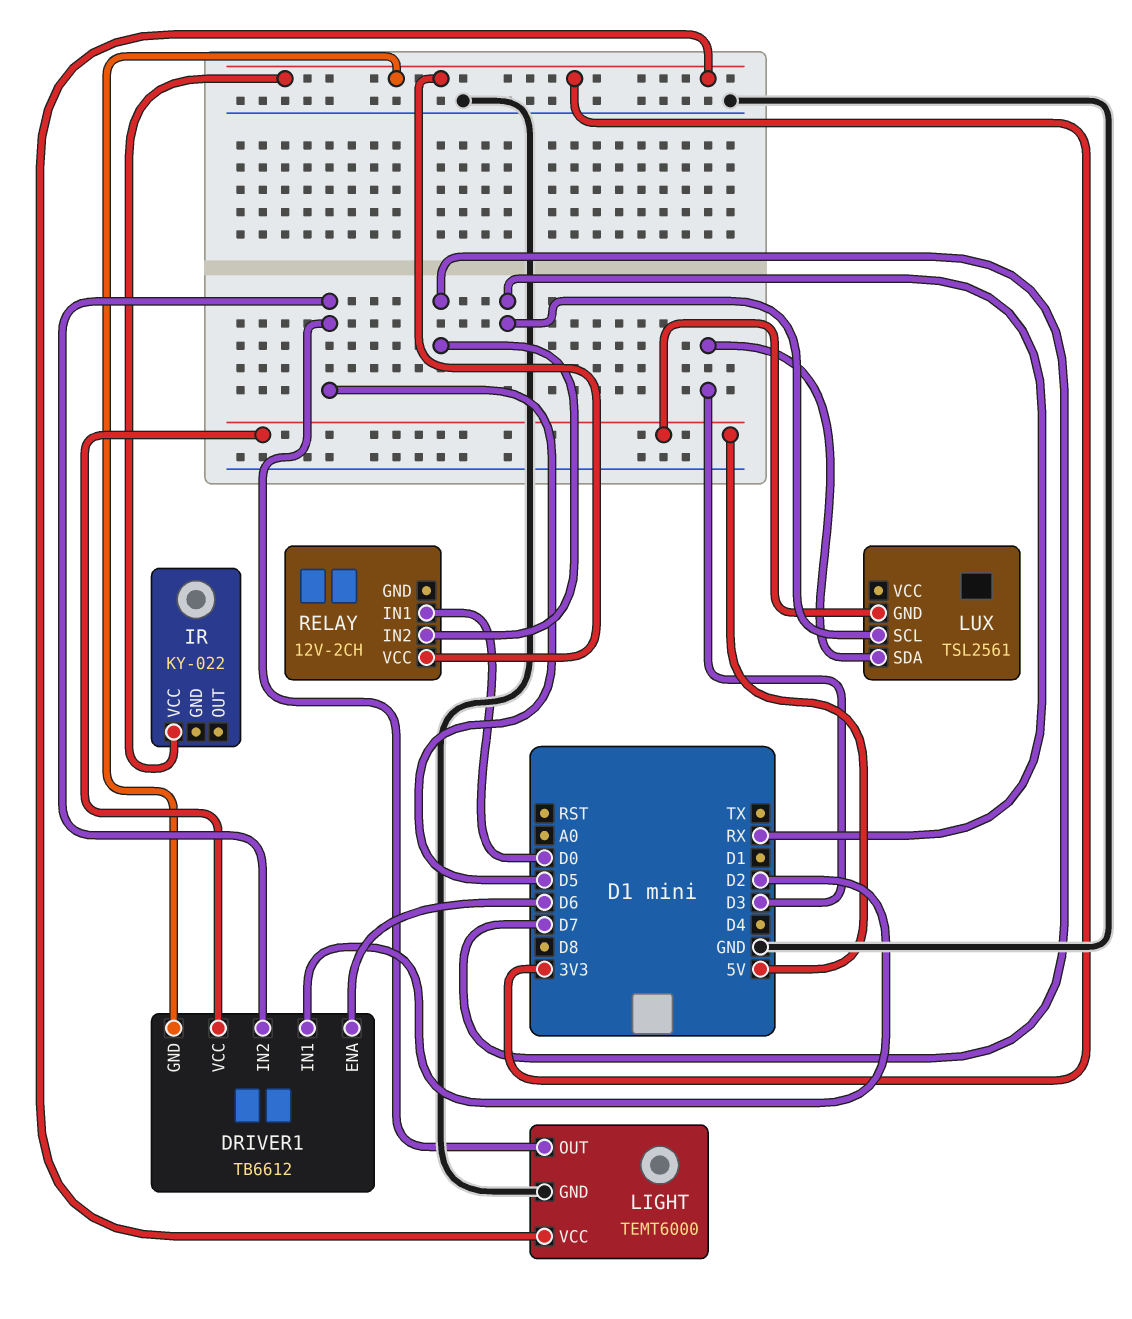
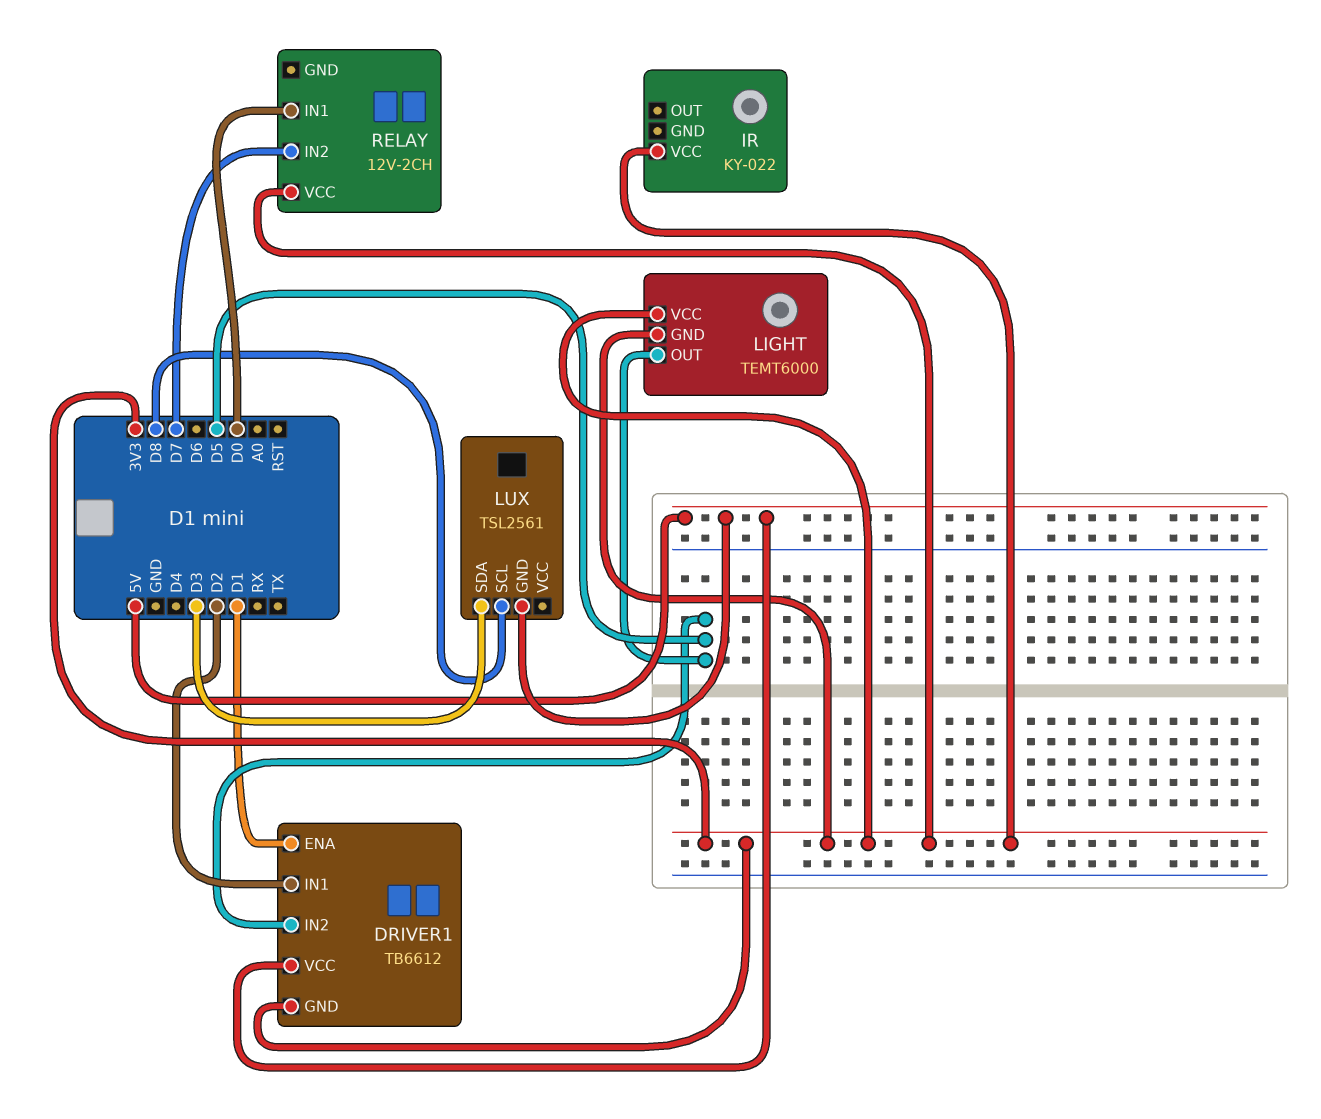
DRIVER1 pin ENA: D6 -> D1
LIGHT pin GND: GND -> 3V3
LUX pin SCL: RX -> D8

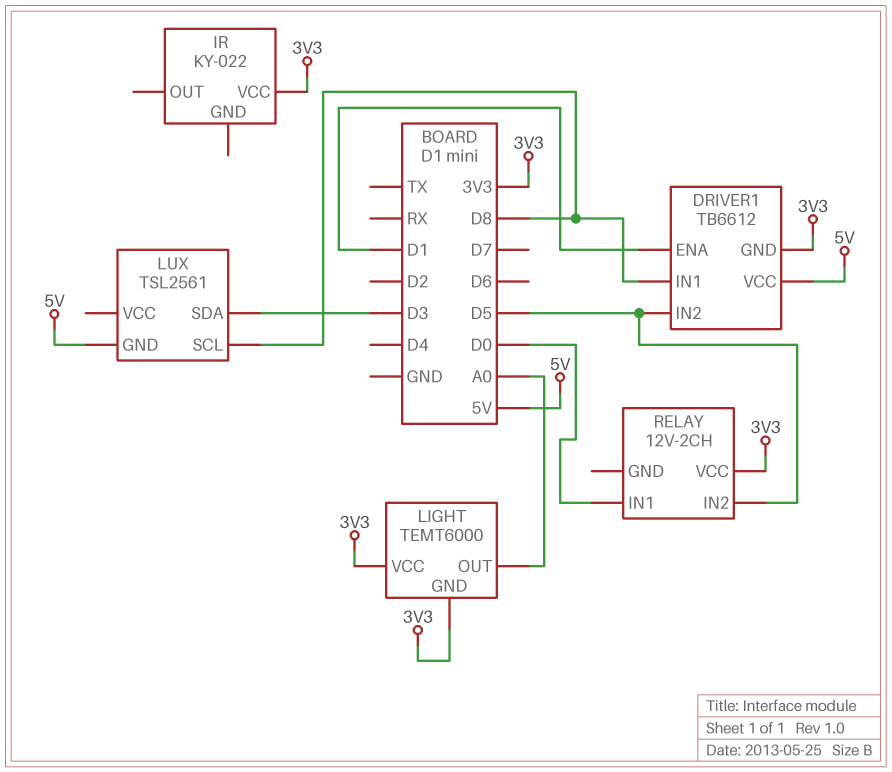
DRIVER1 pin IN1: D2 -> D8
LIGHT pin OUT: D5 -> A0
RELAY pin IN2: D7 -> D5

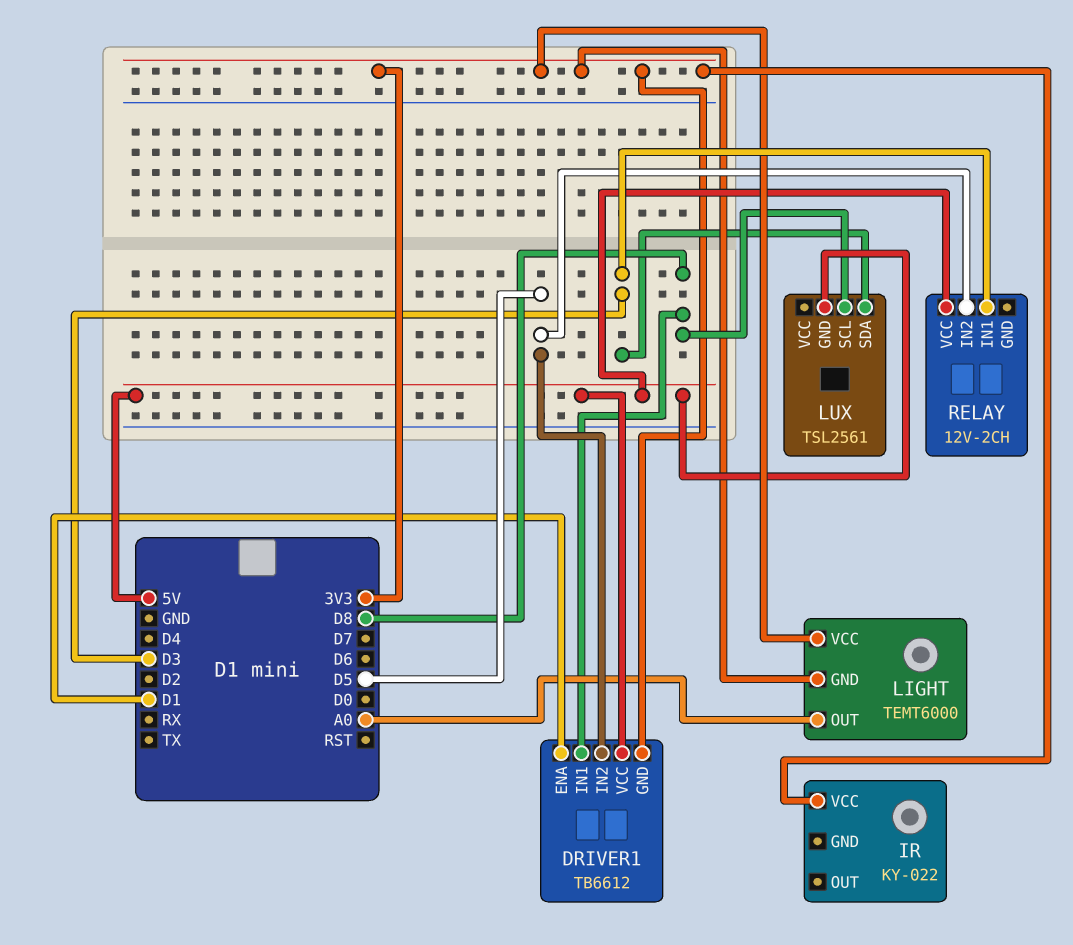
RELAY pin IN1: D0 -> D3
RELAY pin VCC: 3V3 -> 5V

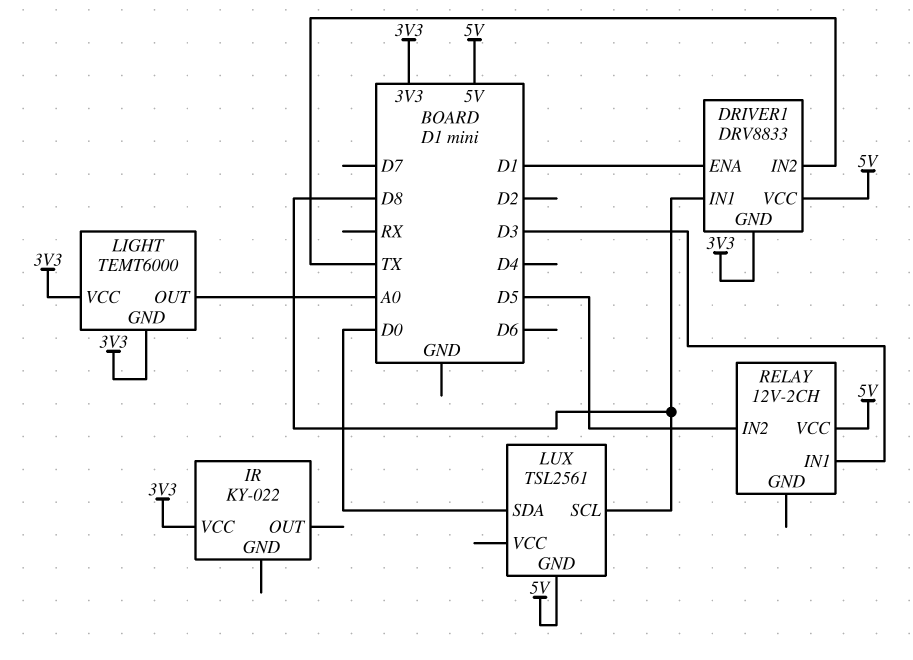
DRIVER1: TB6612 -> DRV8833
DRIVER1 pin IN2: D5 -> TX
LUX pin SDA: D3 -> D0

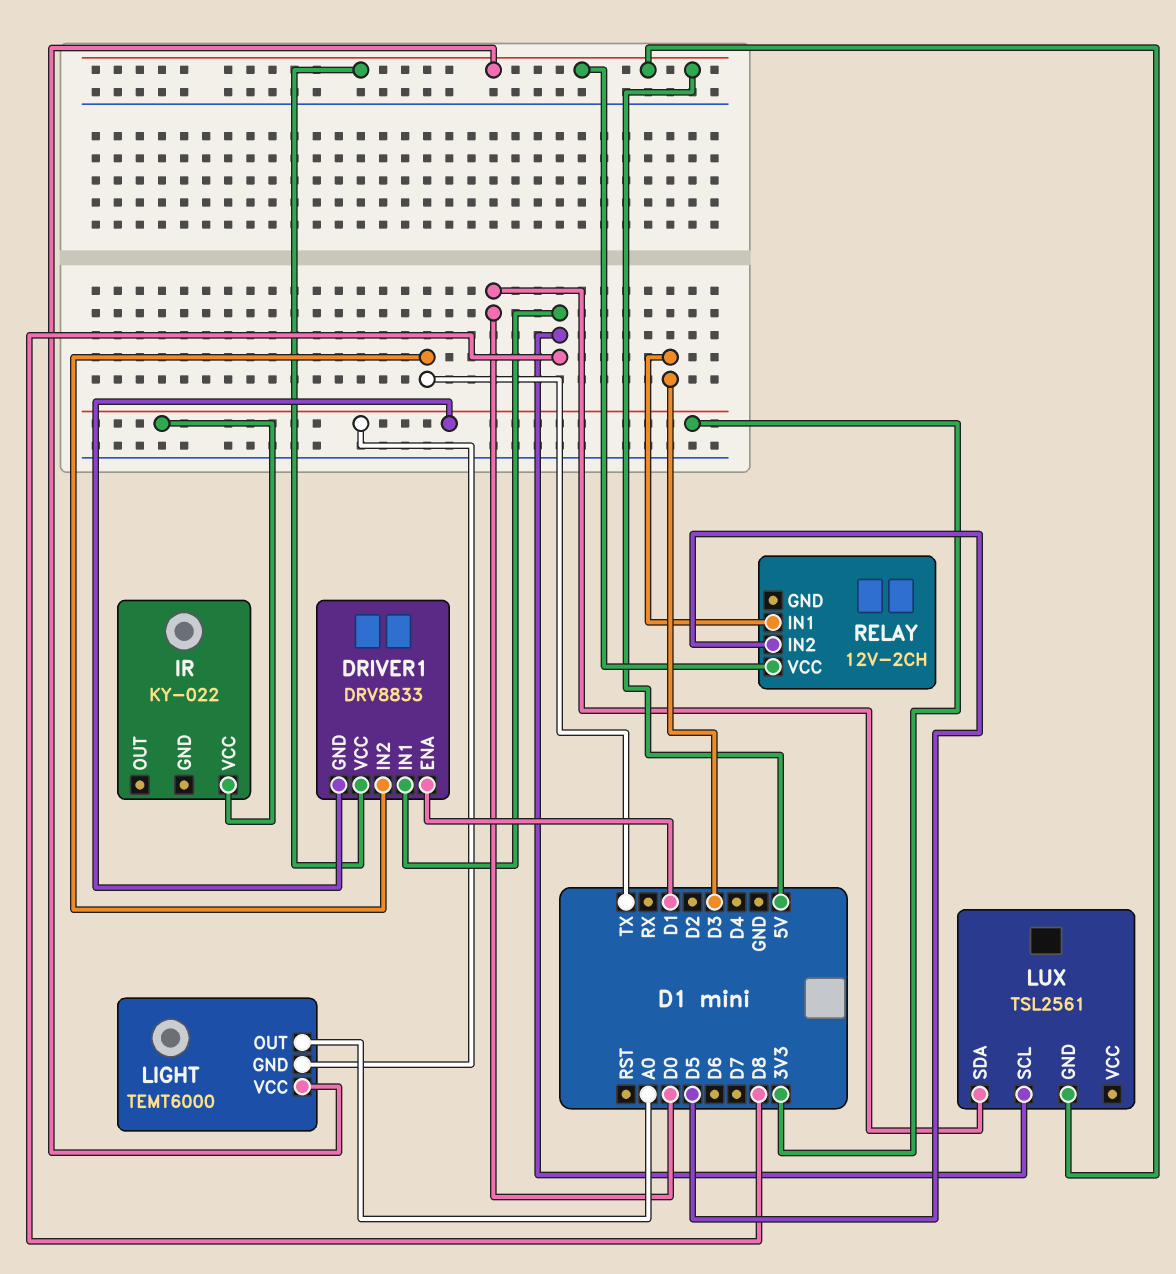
LIGHT pin VCC: 3V3 -> 5V

